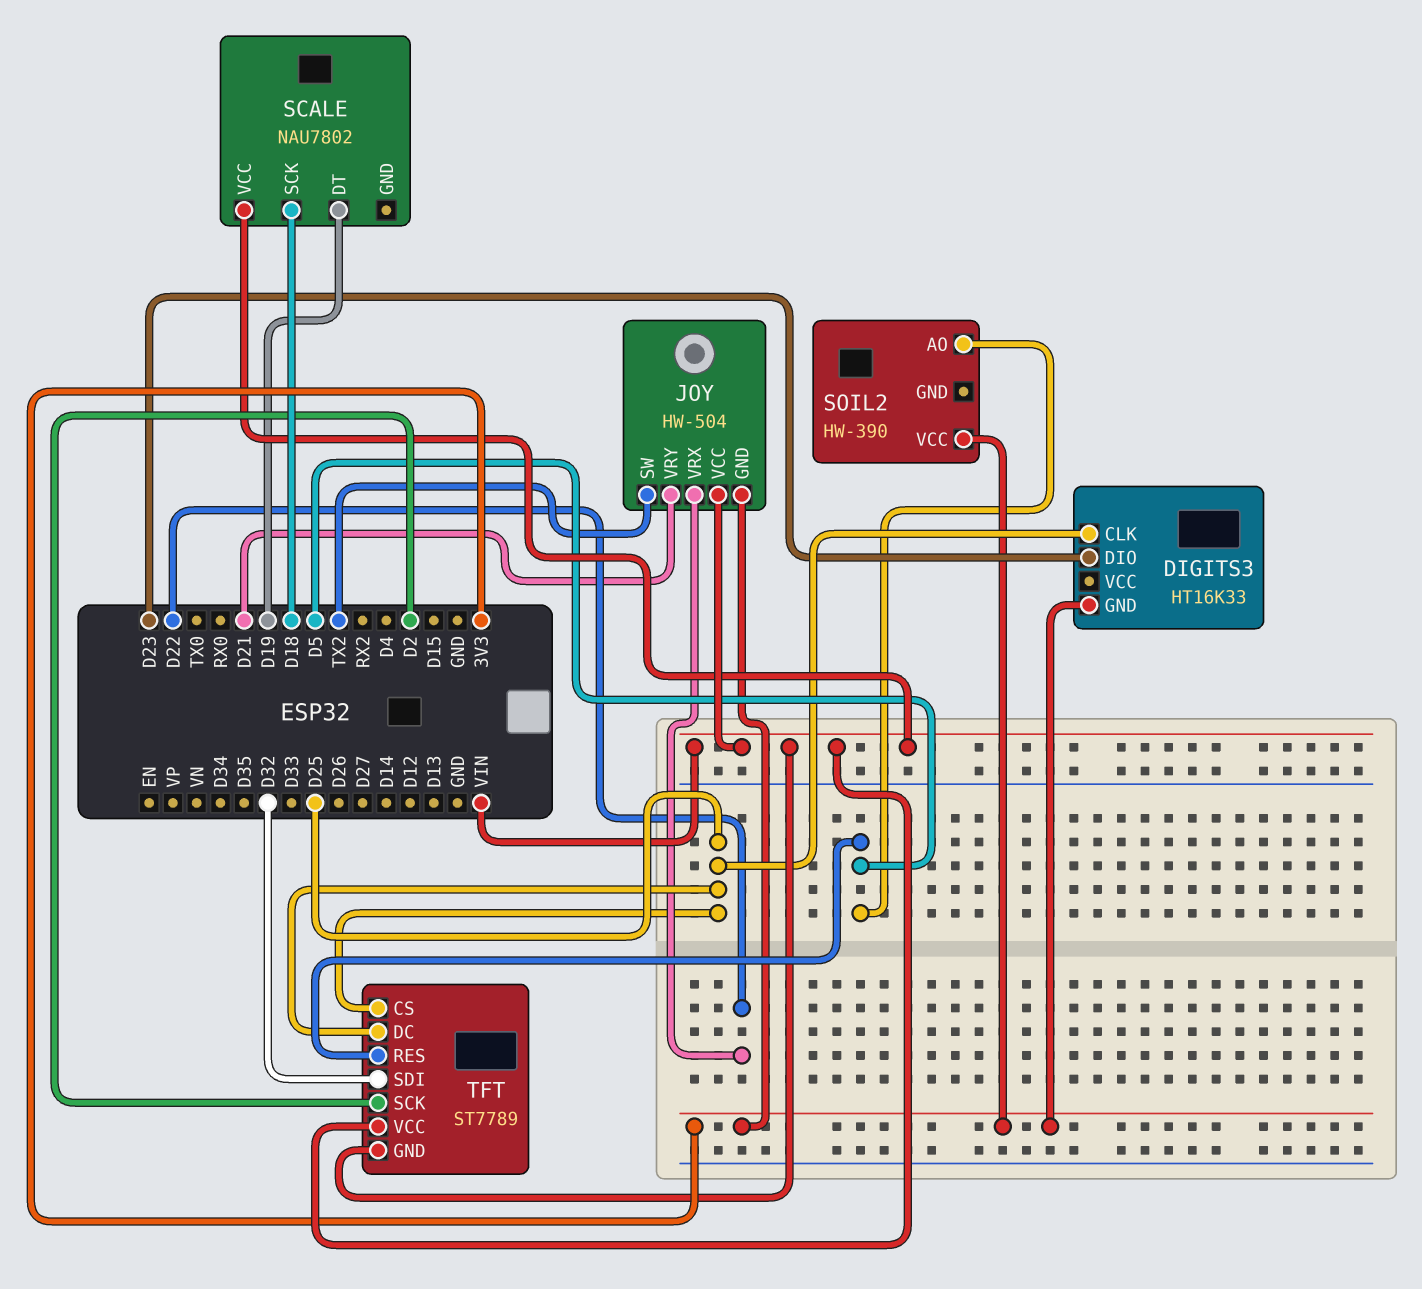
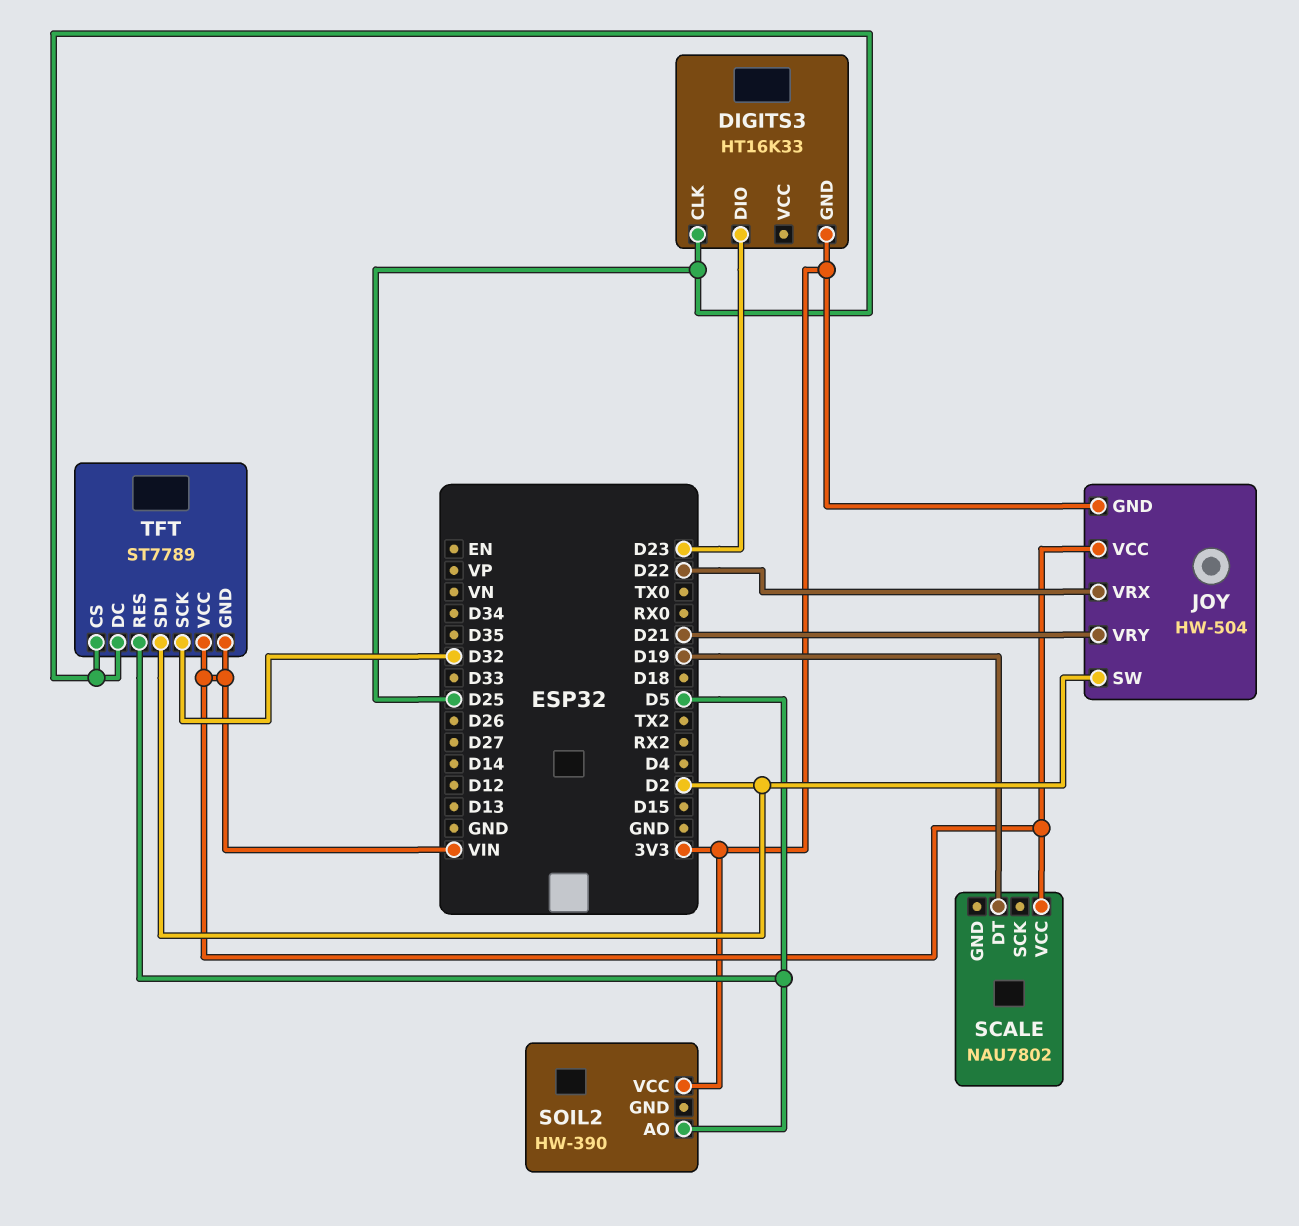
JOY pin SW: TX2 -> D2
SCALE pin SCK: D18 -> none
TFT pin SCK: D2 -> D32
TFT pin SDI: D32 -> D2

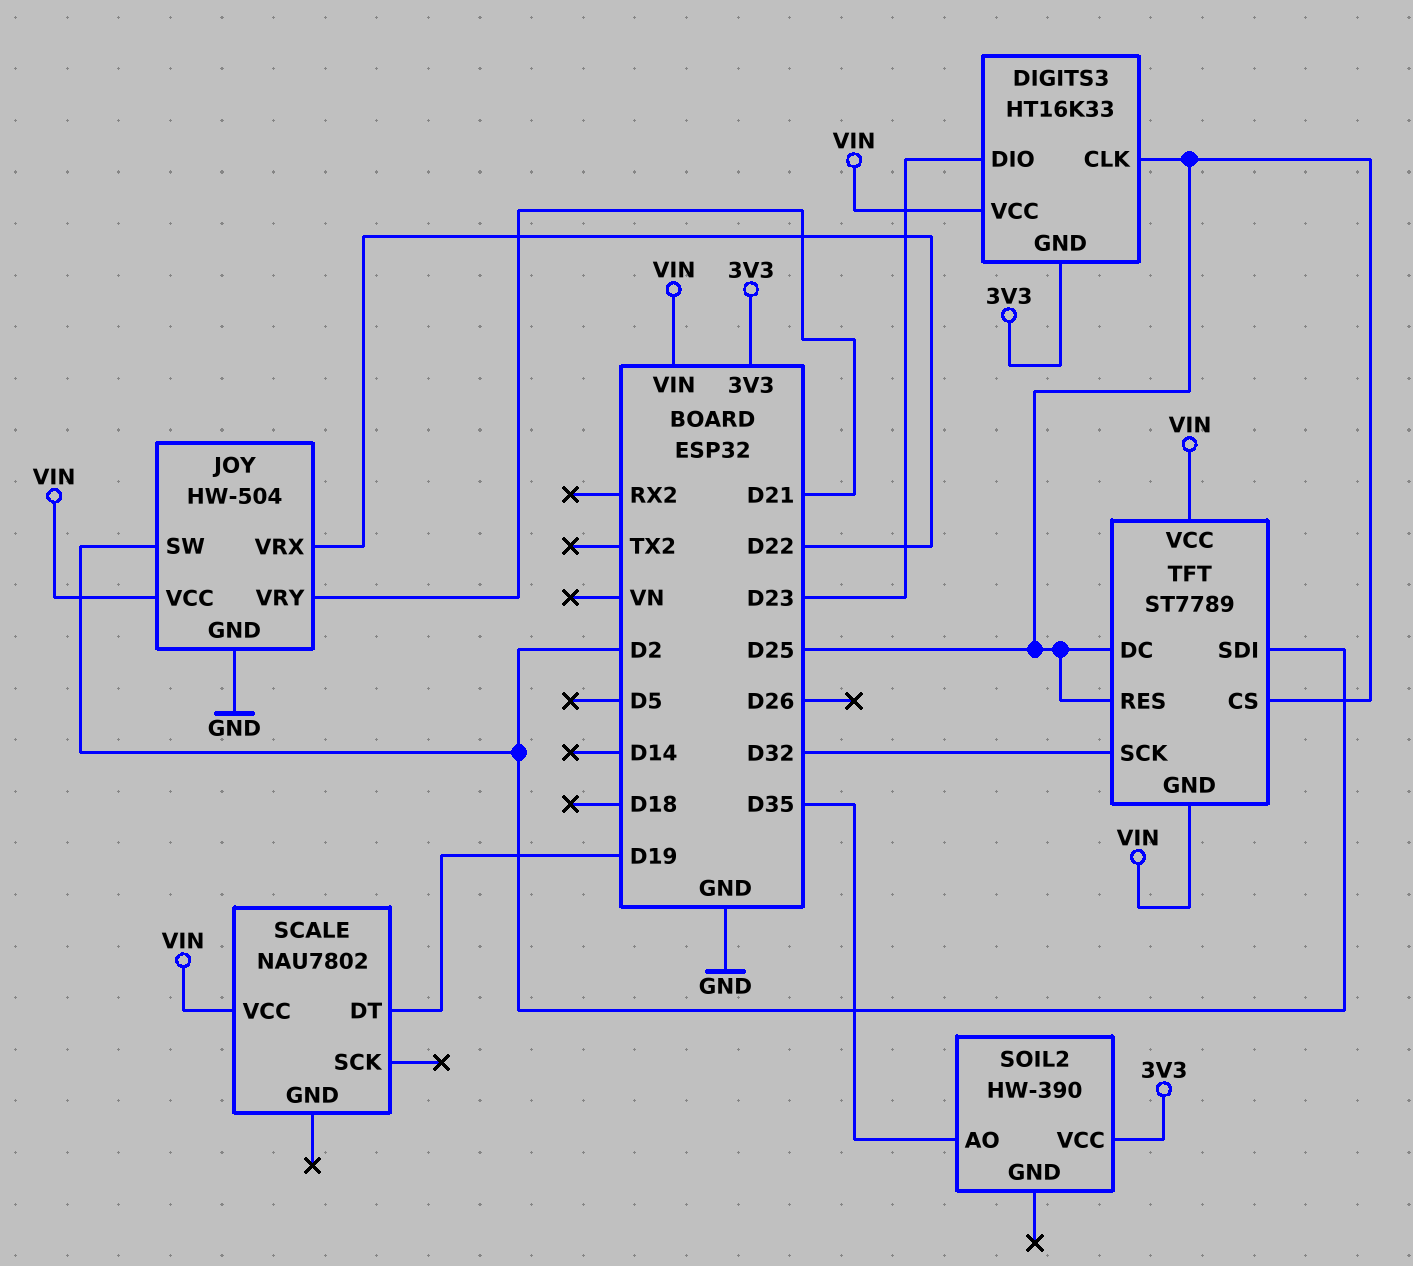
DIGITS3 pin VCC: none -> VIN
JOY pin GND: 3V3 -> GND
SOIL2 pin AO: D5 -> D35
TFT pin RES: D5 -> D25

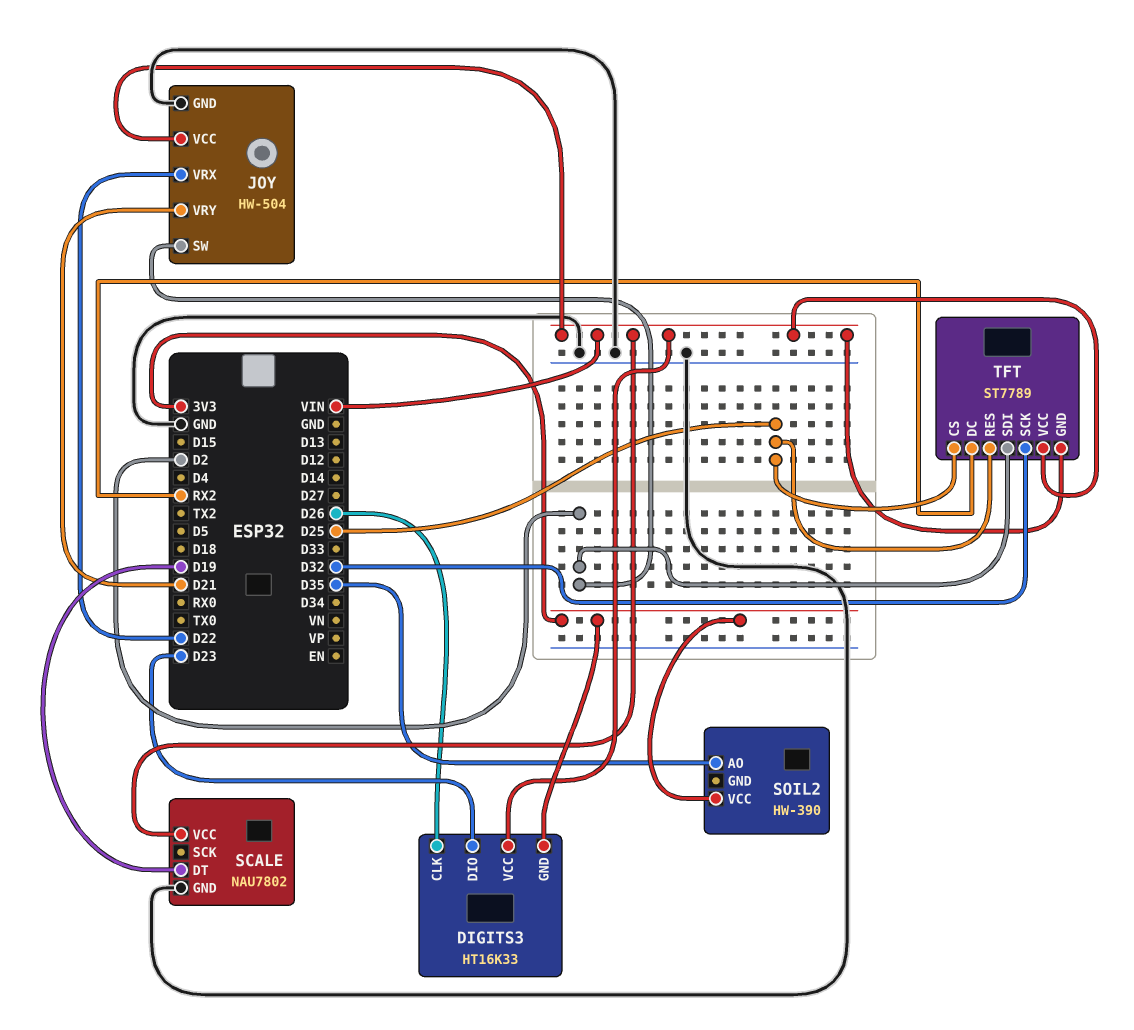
DIGITS3 pin CLK: D25 -> D26
SCALE pin GND: none -> GND
TFT pin DC: D25 -> RX2

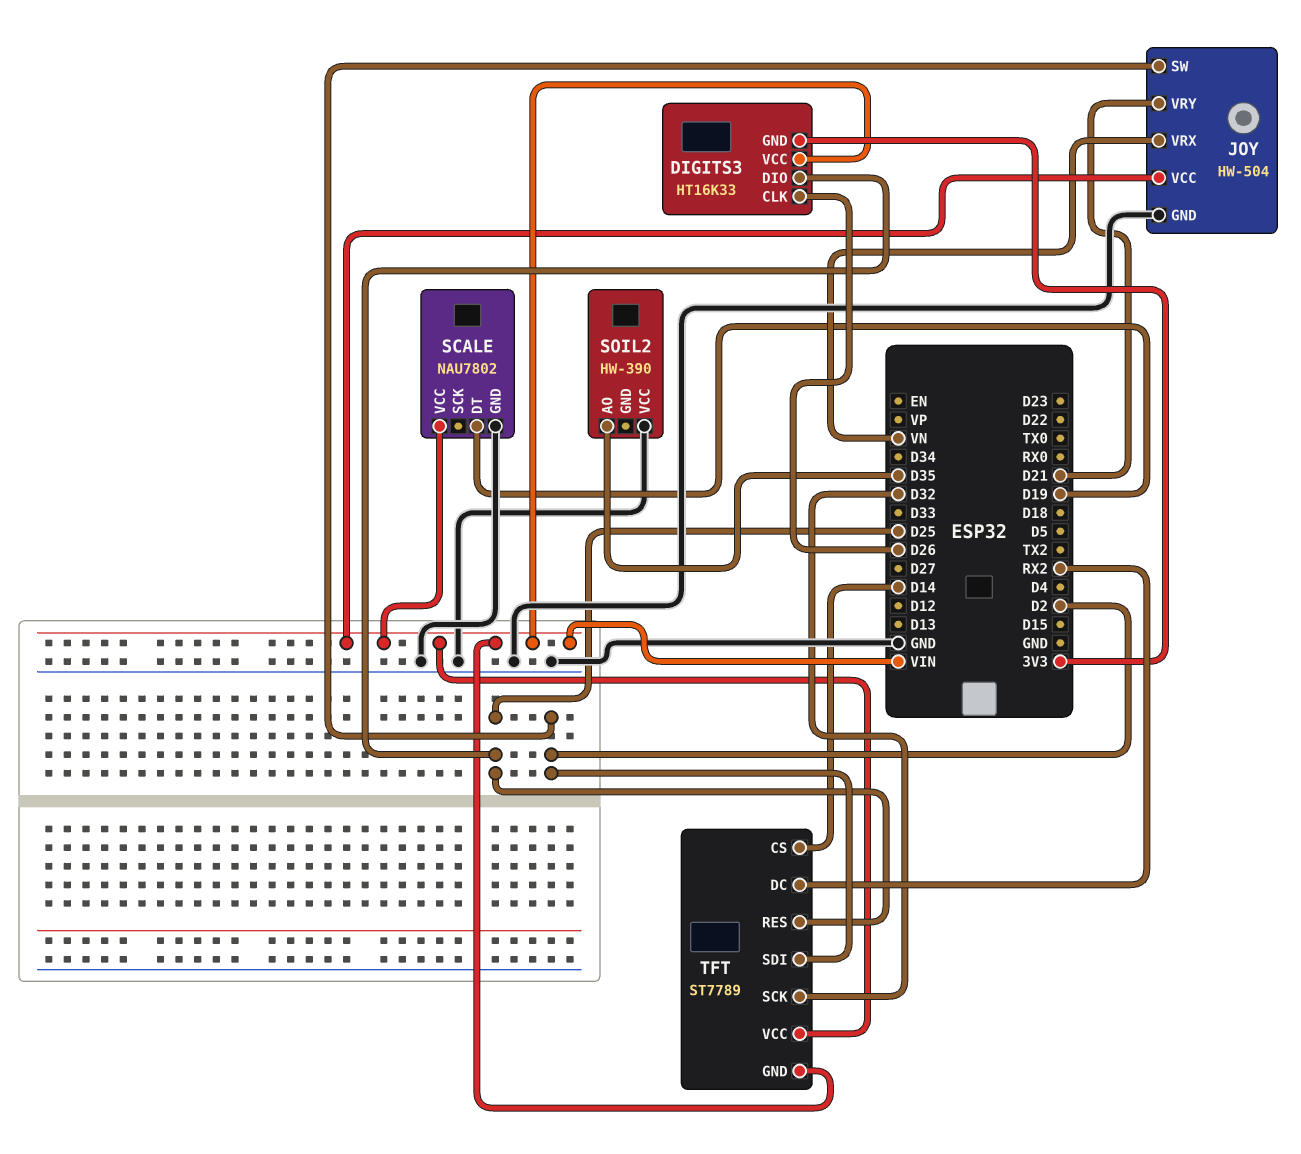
DIGITS3 pin DIO: D23 -> D25
JOY pin VRX: D22 -> VN
SOIL2 pin VCC: 3V3 -> GND
TFT pin CS: D25 -> D14

